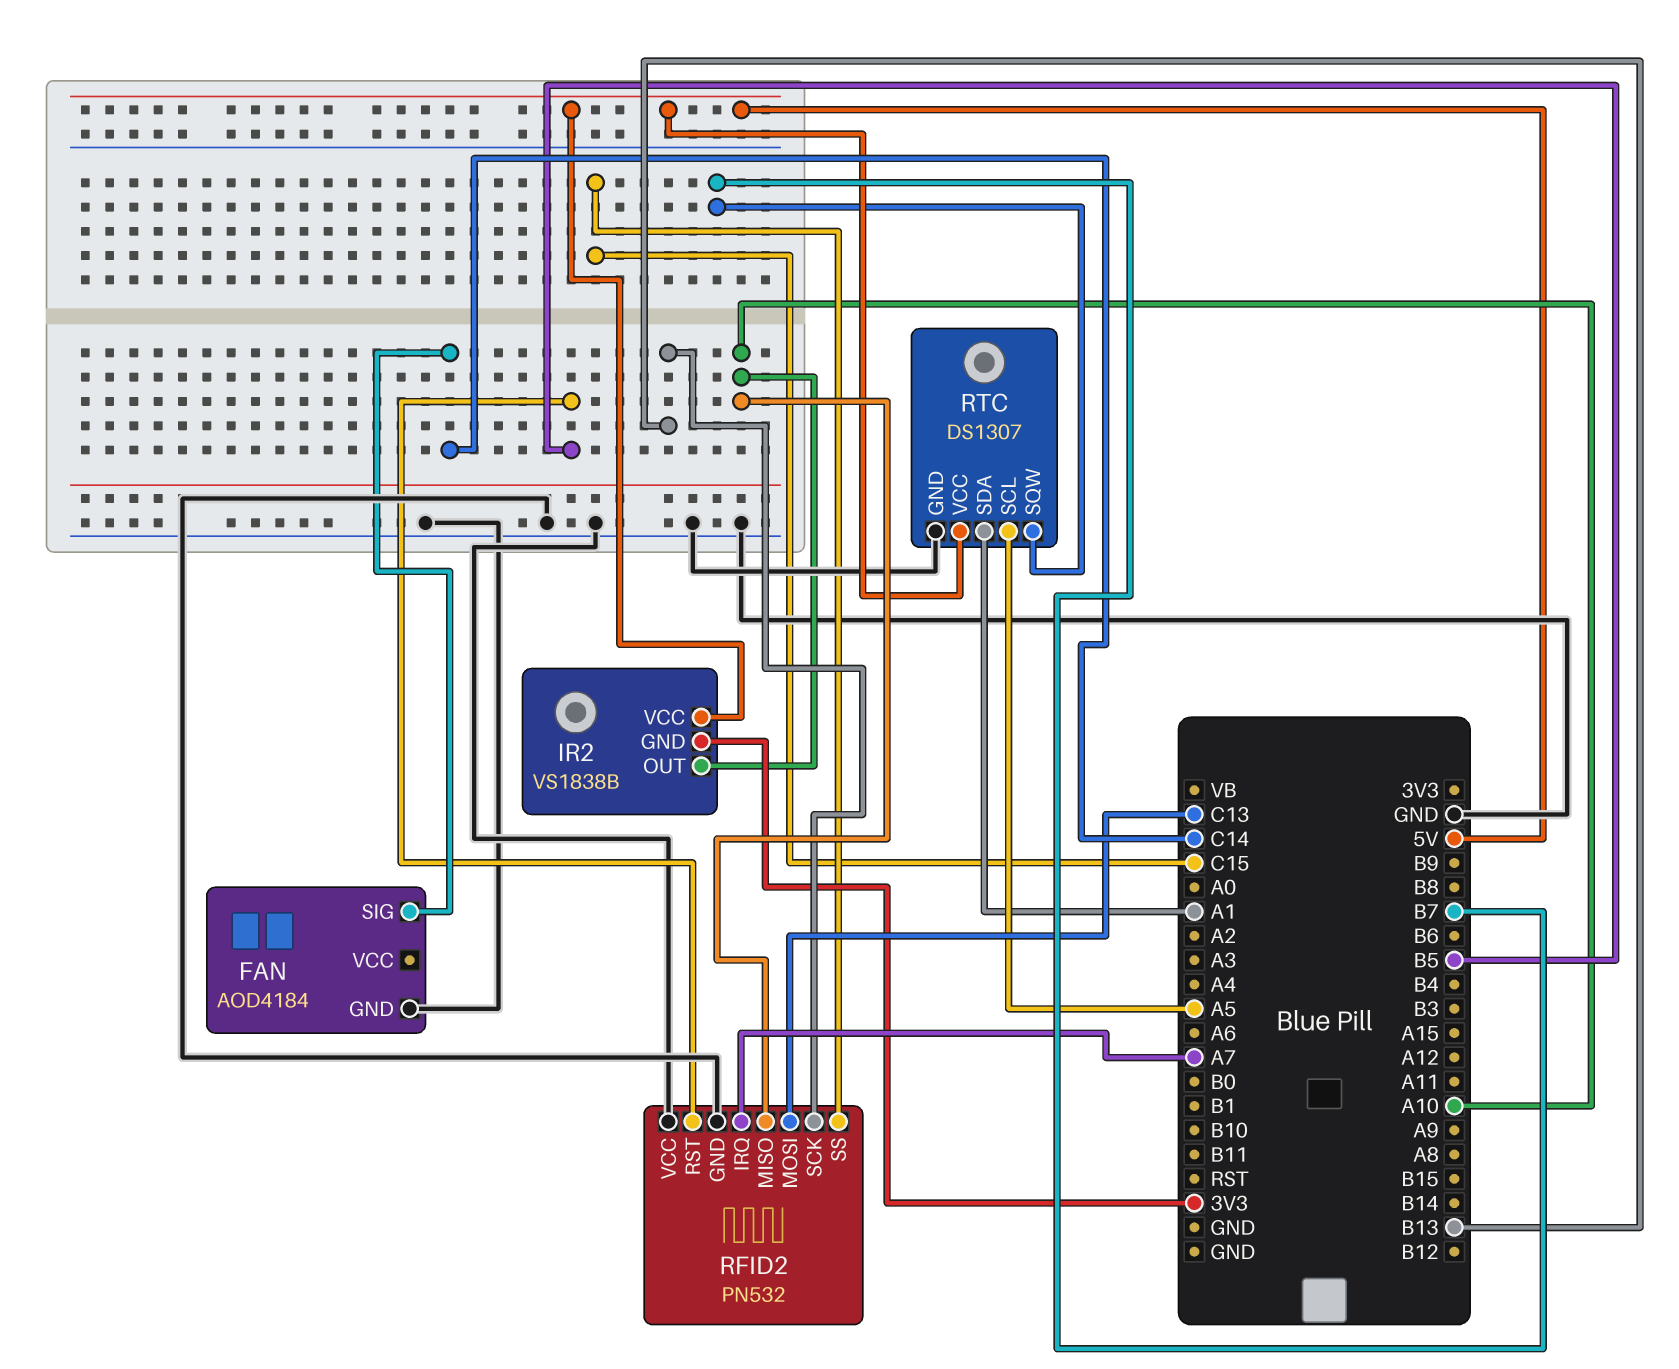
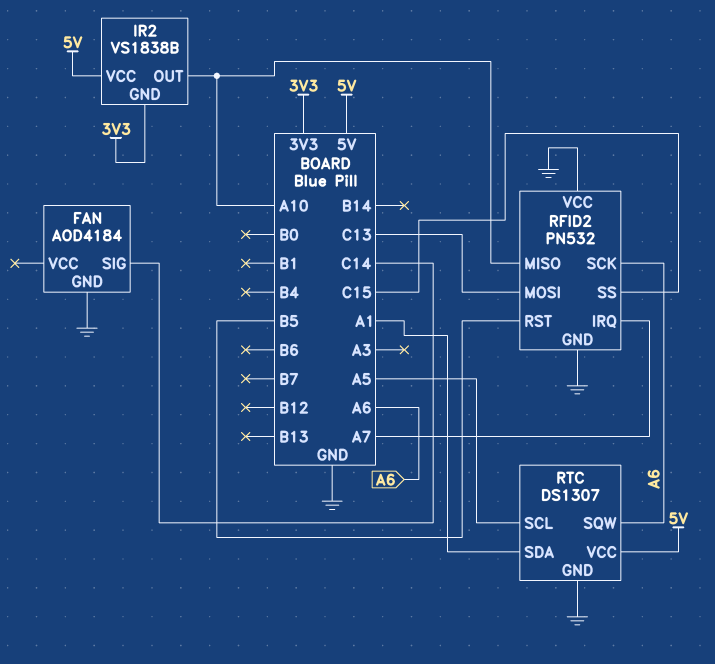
RFID2 pin SCK: B13 -> A6
RTC pin SQW: B7 -> A6

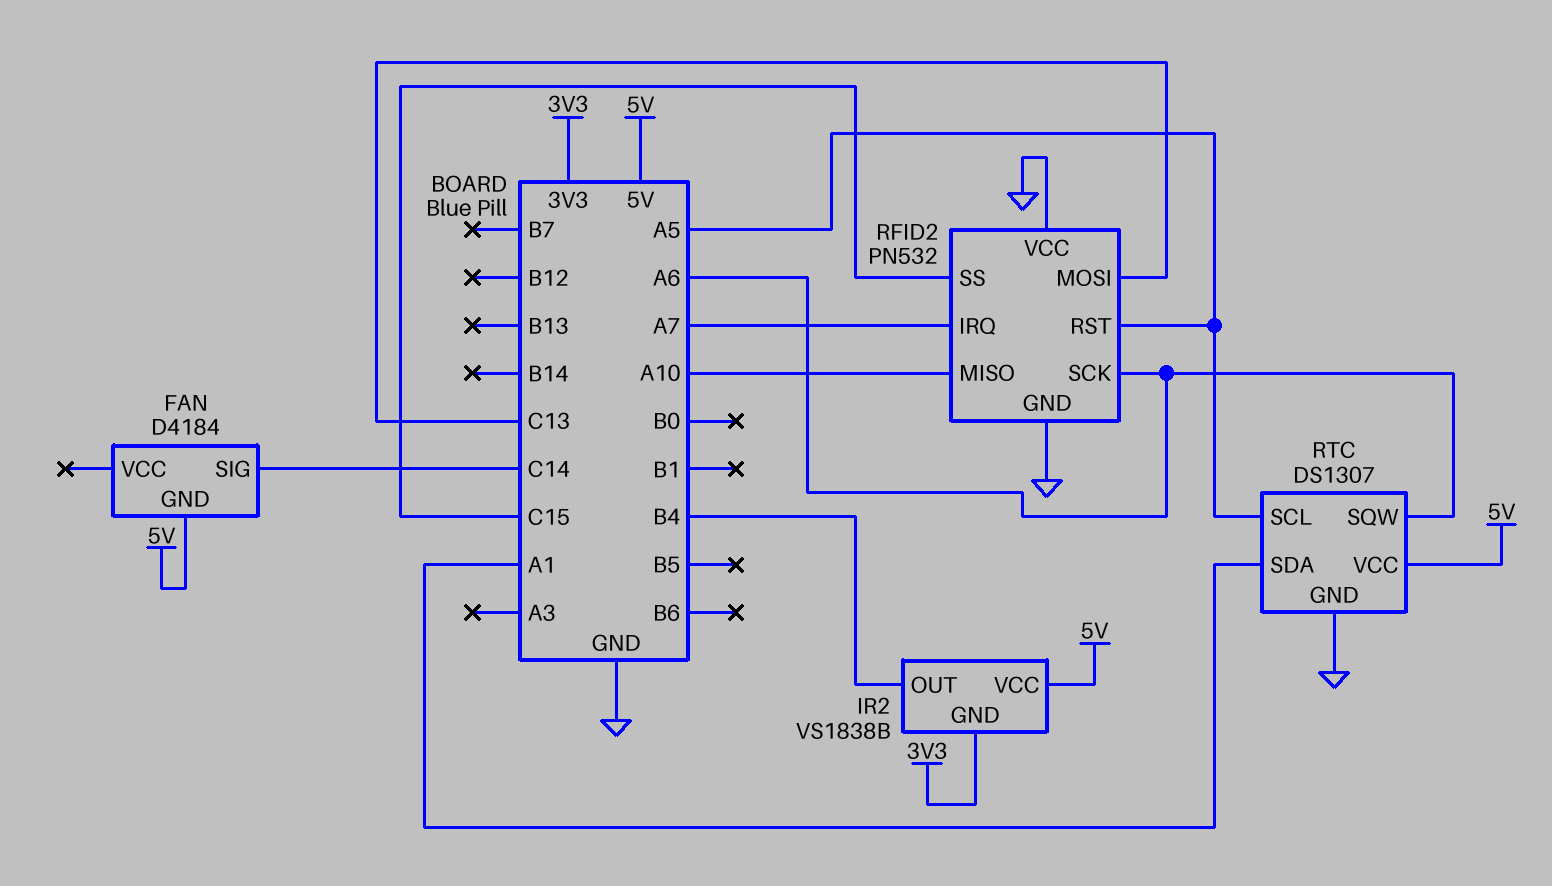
FAN: AOD4184 -> D4184
FAN pin GND: GND -> 5V
IR2 pin OUT: A10 -> B4
RFID2 pin RST: B5 -> A5

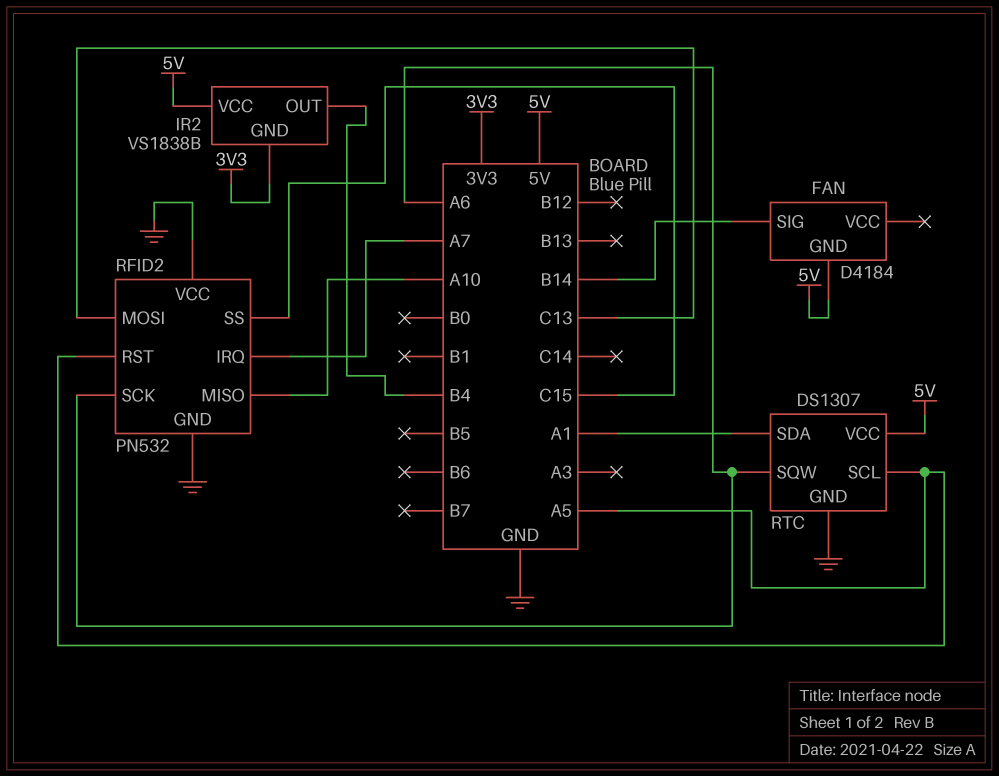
FAN pin SIG: C14 -> B14

